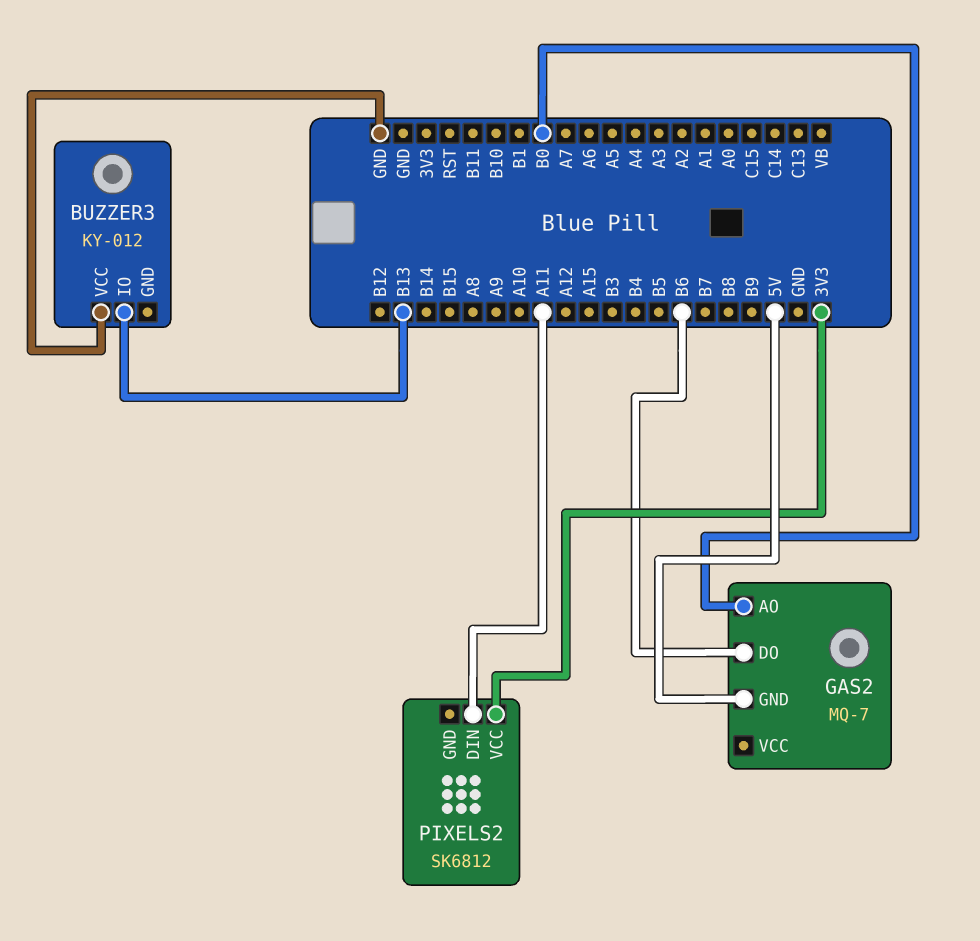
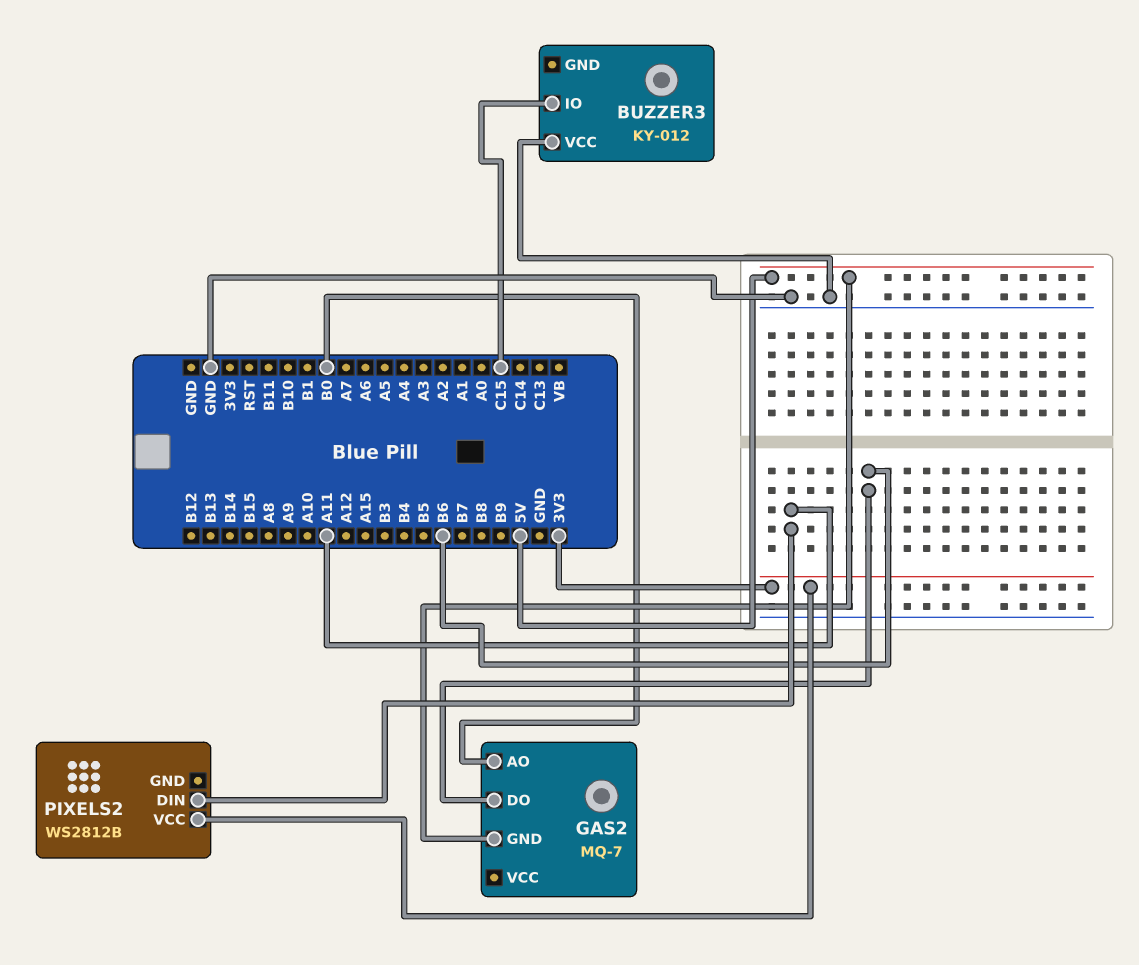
BUZZER3 pin IO: B13 -> C15
PIXELS2: SK6812 -> WS2812B

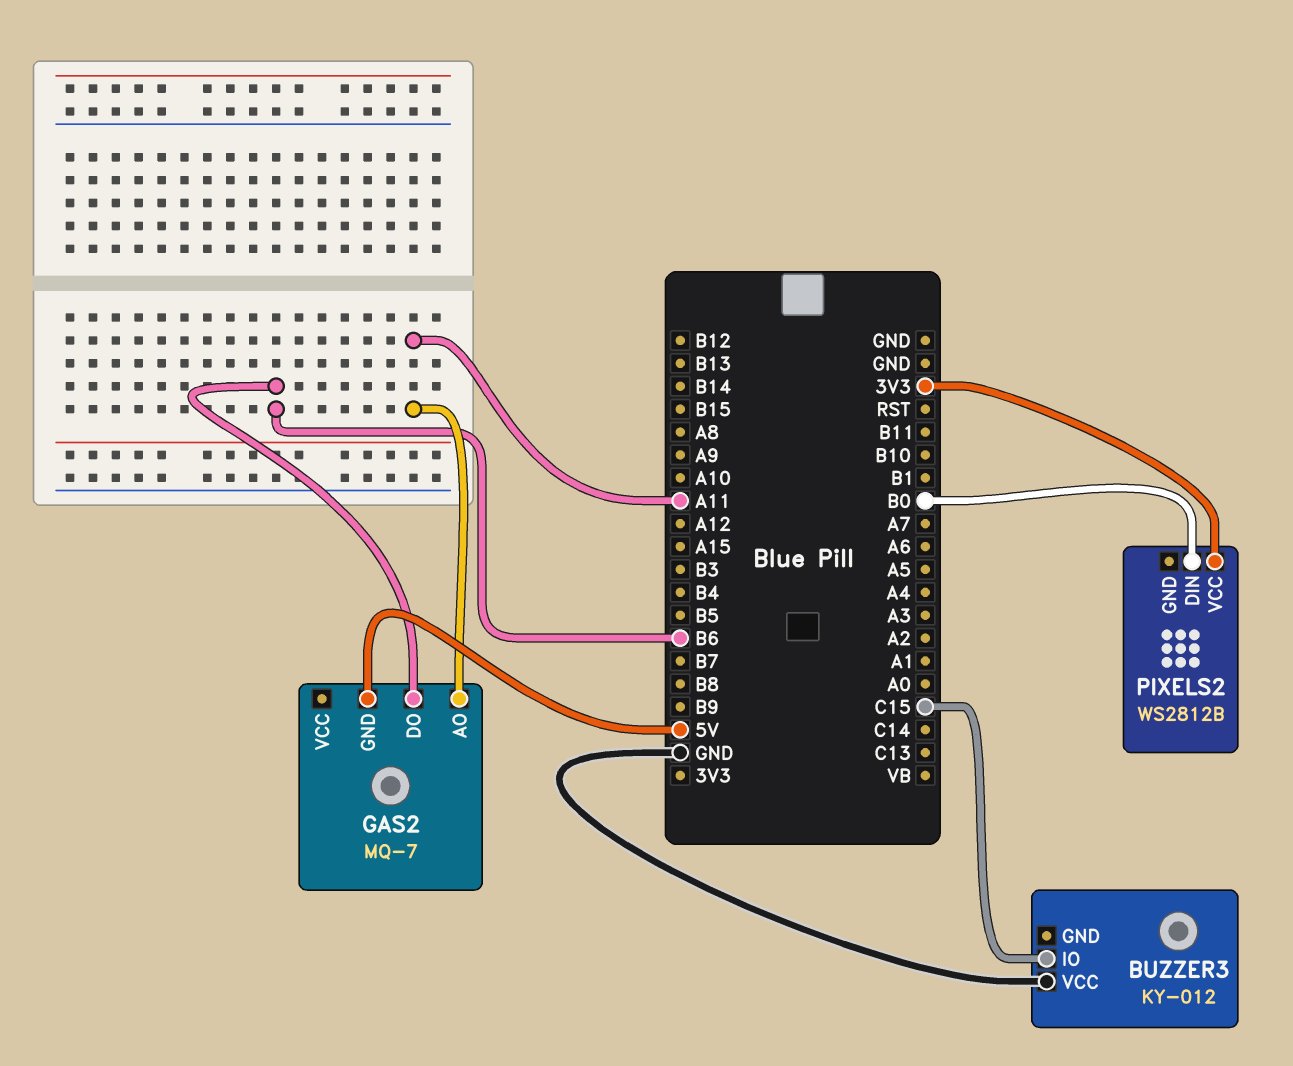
GAS2 pin AO: B0 -> A11
PIXELS2 pin DIN: A11 -> B0

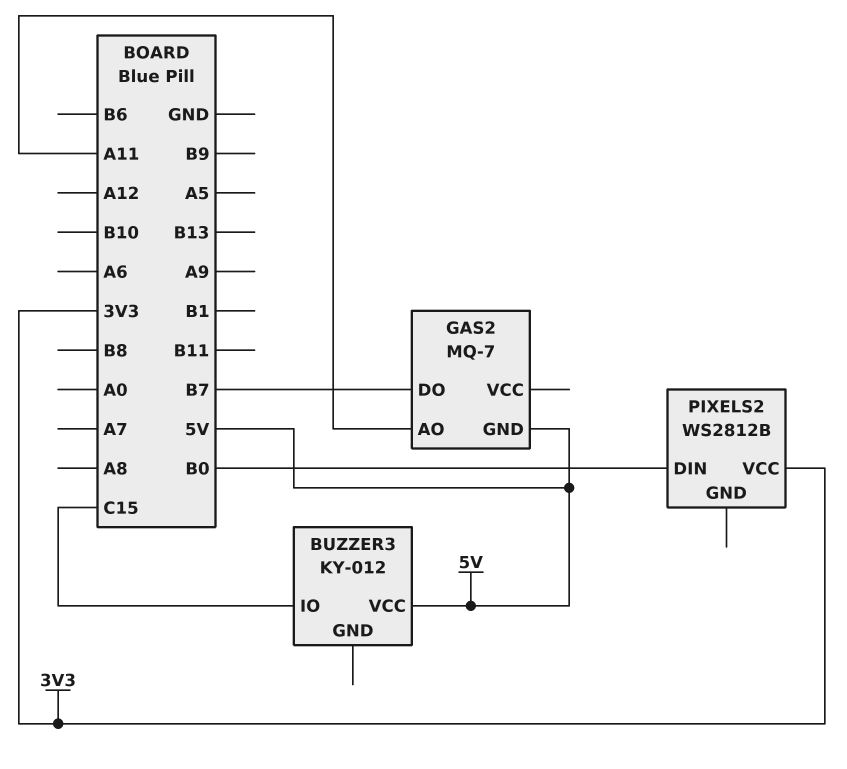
BUZZER3 pin VCC: GND -> 5V
GAS2 pin DO: B6 -> B7

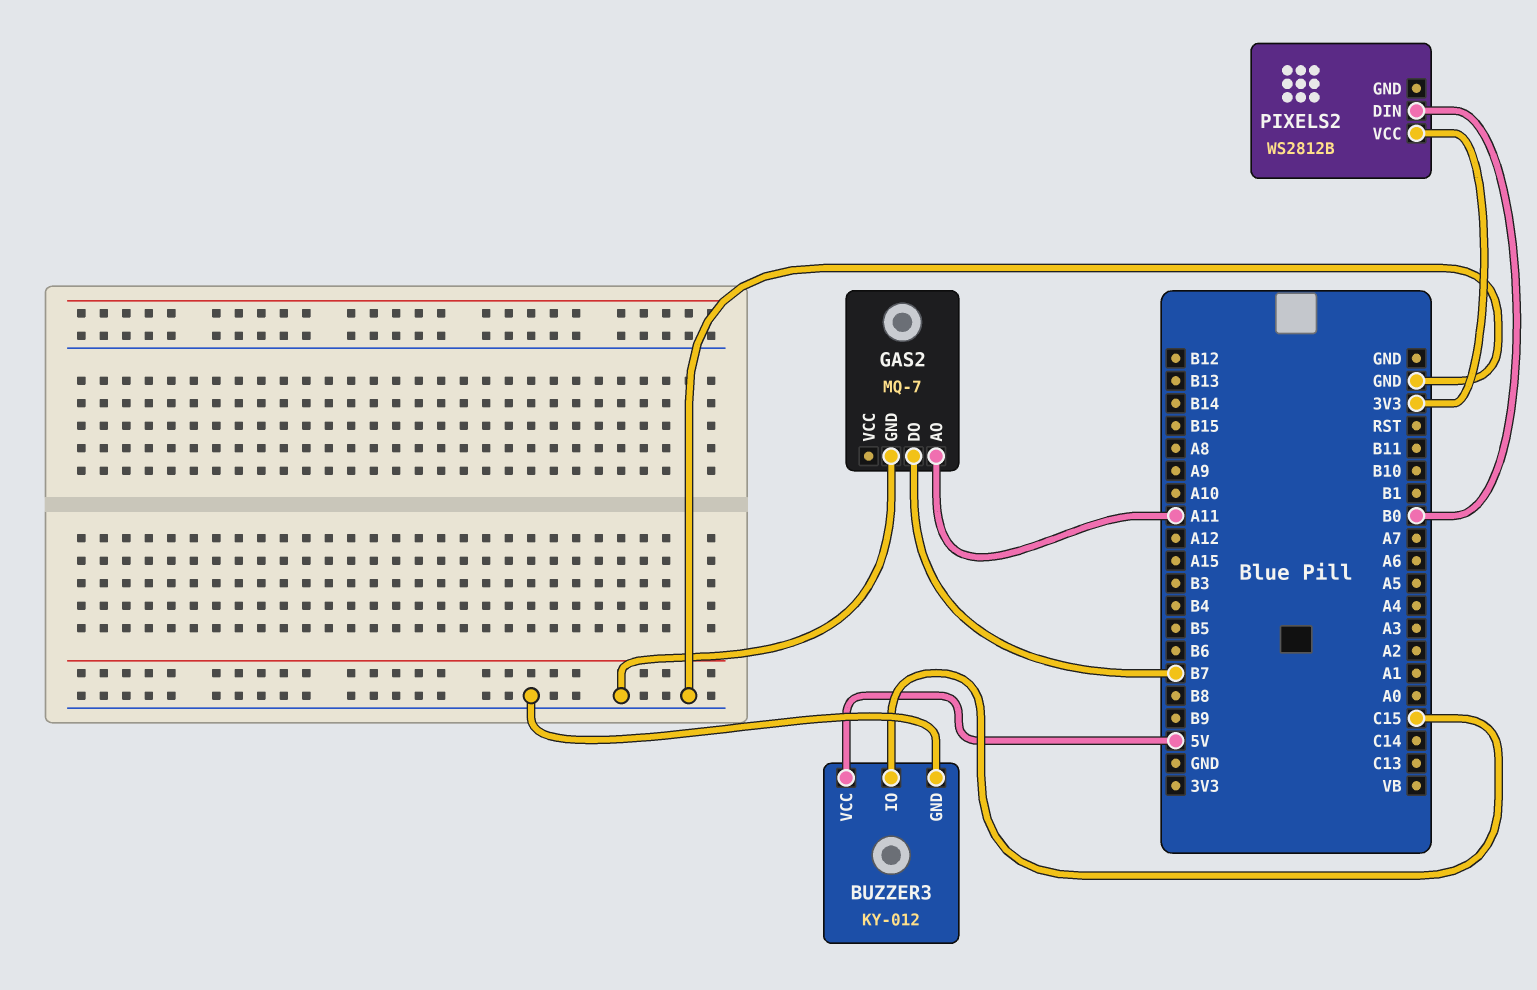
BUZZER3 pin GND: none -> GND
GAS2 pin GND: 5V -> GND

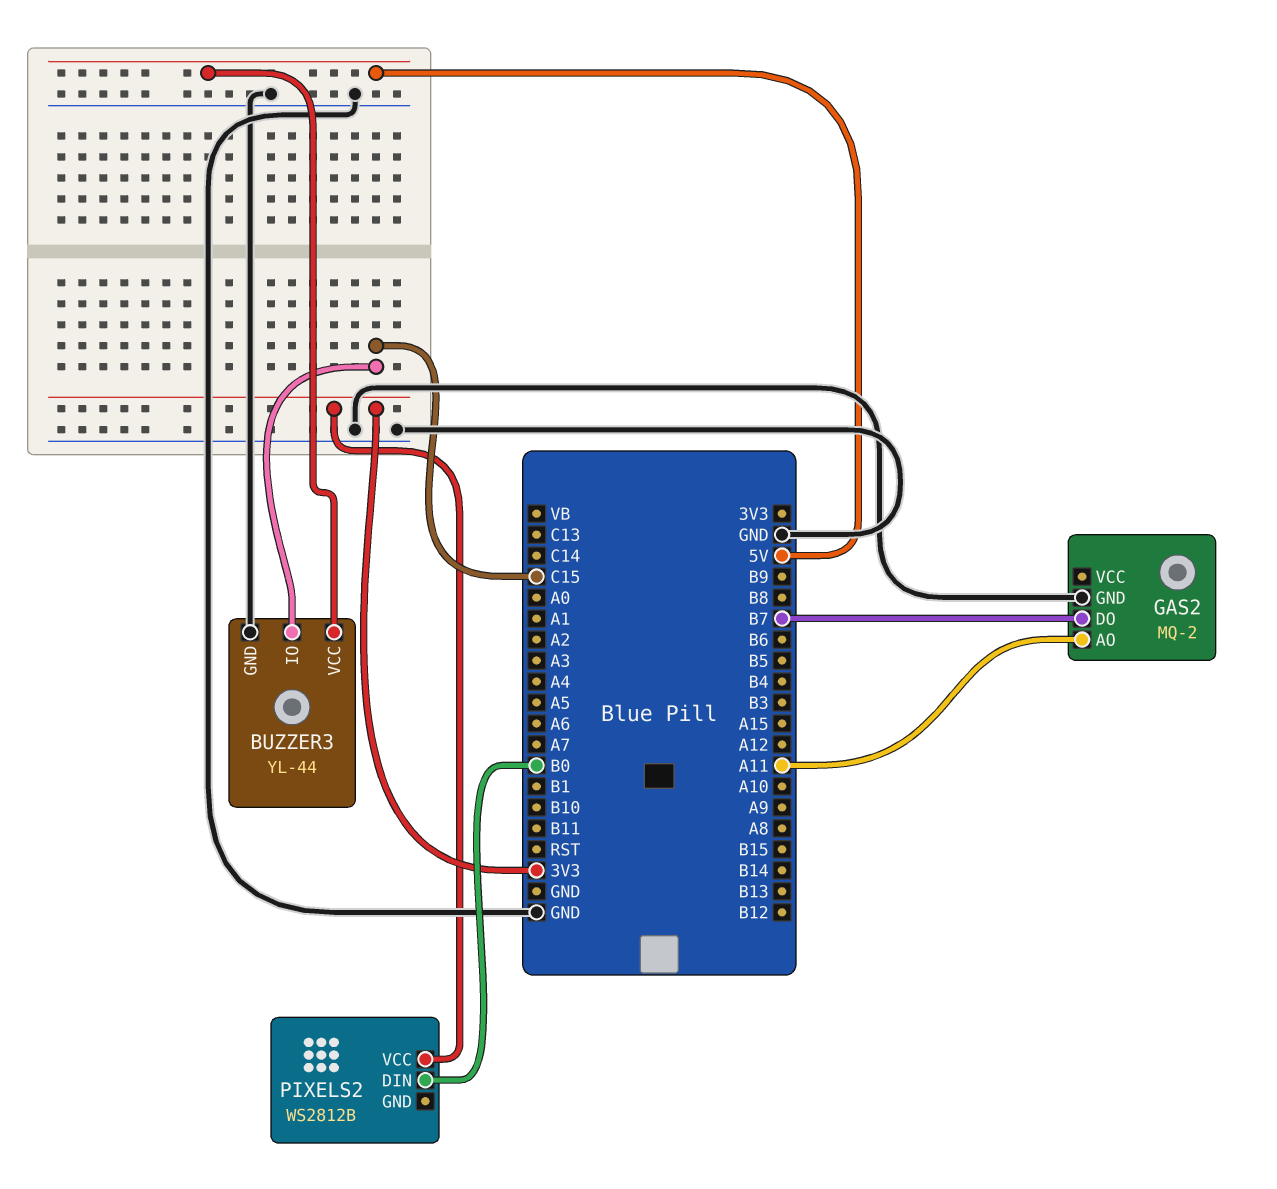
BUZZER3: KY-012 -> YL-44
GAS2: MQ-7 -> MQ-2

